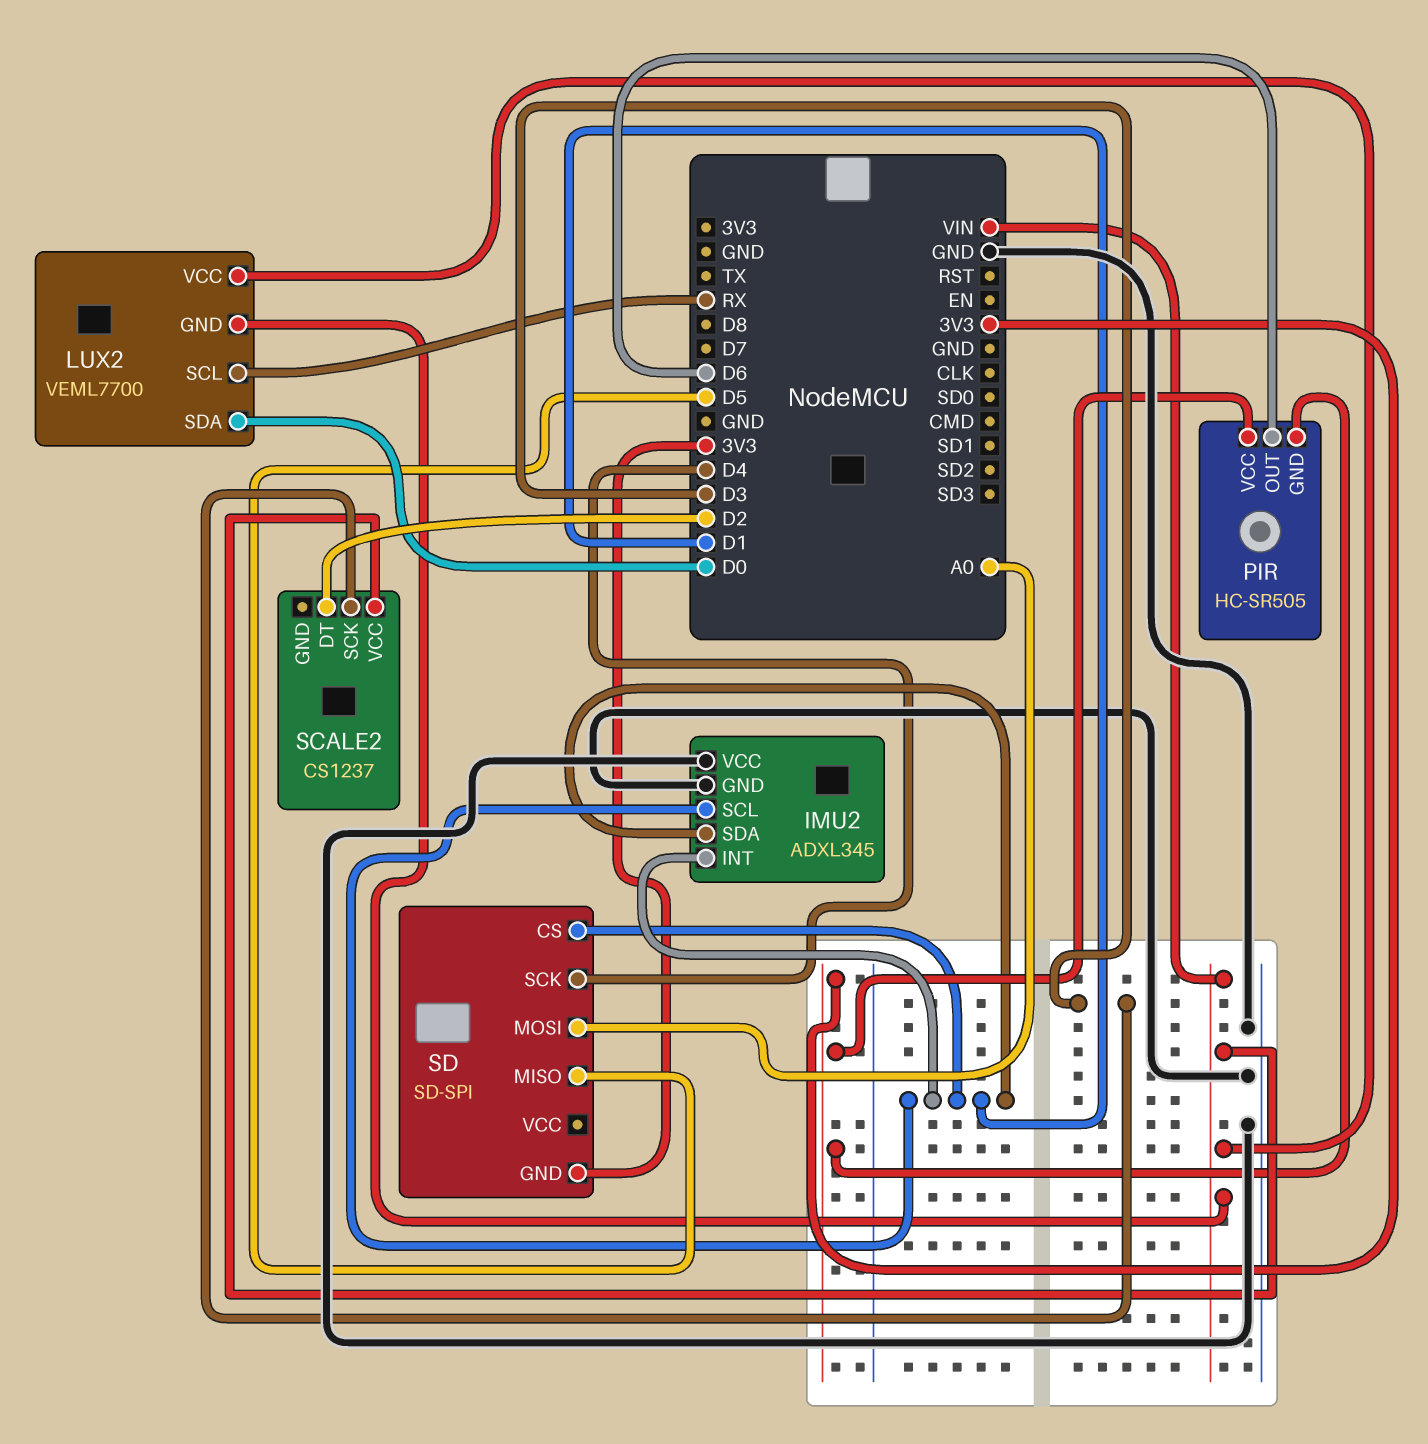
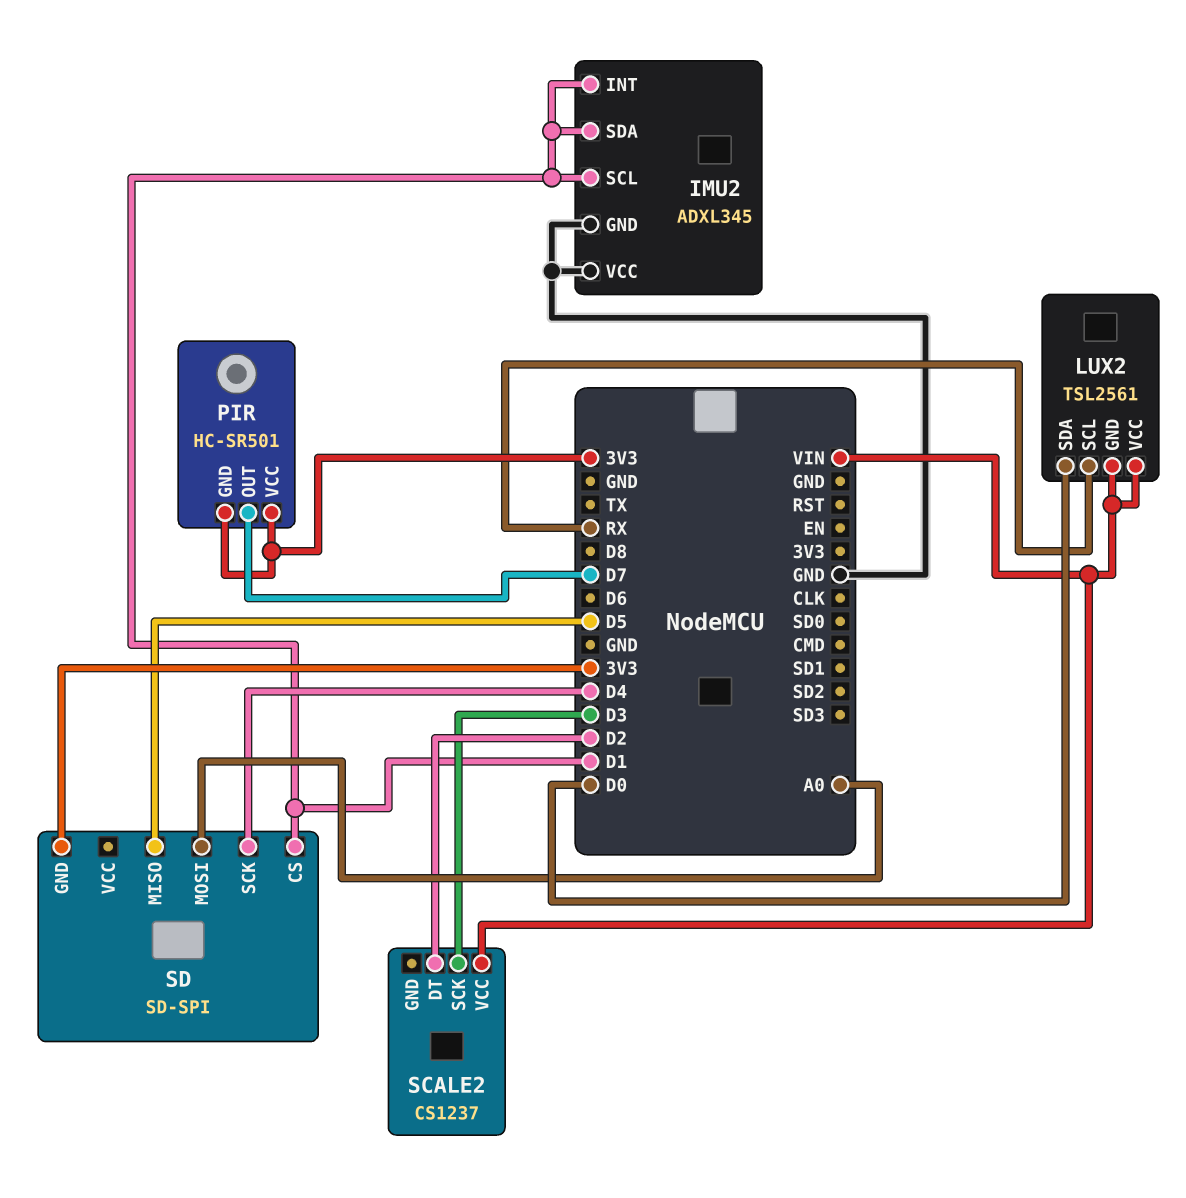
LUX2: VEML7700 -> TSL2561
PIR: HC-SR505 -> HC-SR501
PIR pin OUT: D6 -> D7

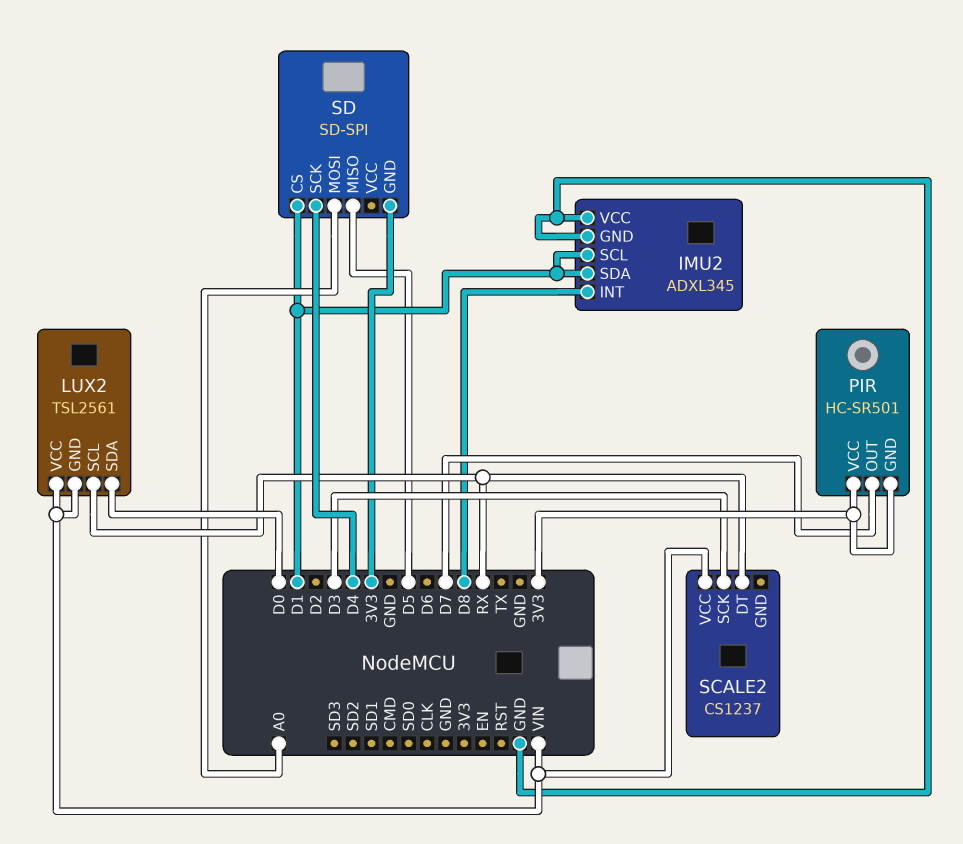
IMU2 pin INT: D1 -> D8
SCALE2 pin DT: D2 -> RX

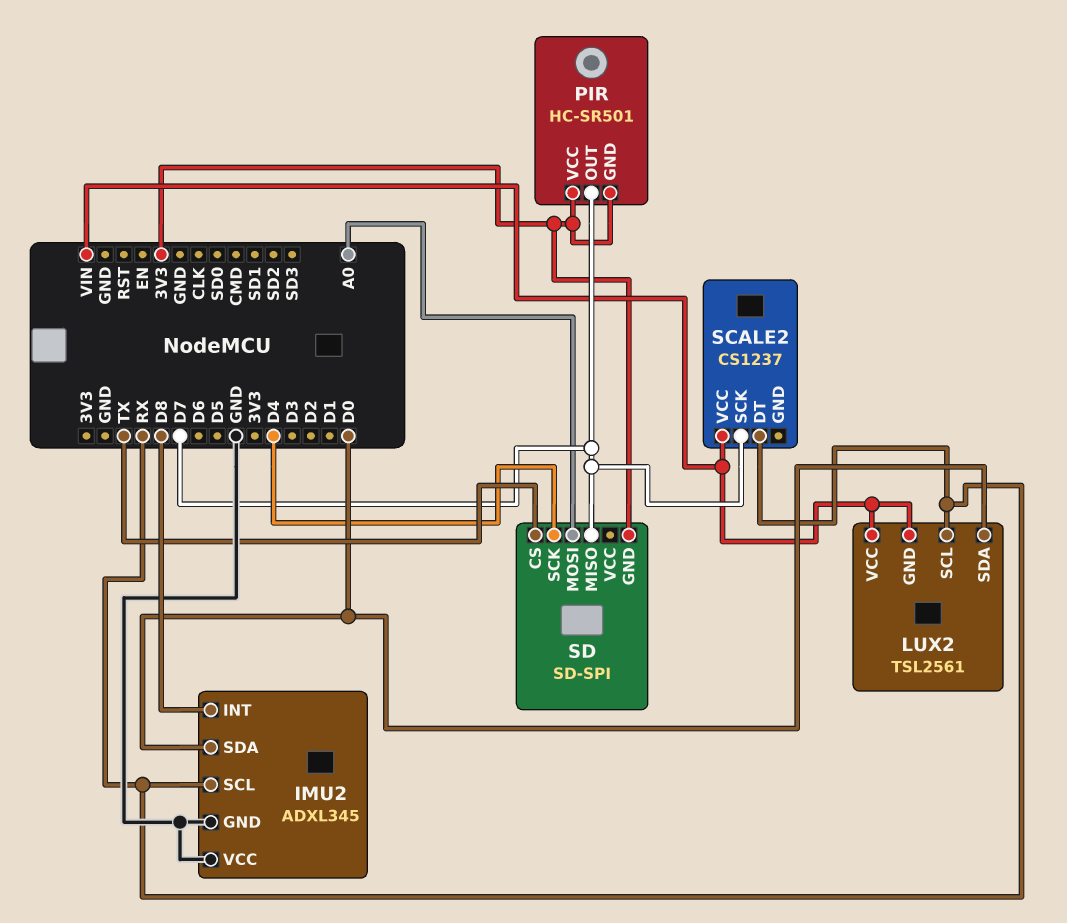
IMU2 pin SCL: D1 -> RX
IMU2 pin SDA: D1 -> D0
SCALE2 pin SCK: D3 -> D7
SD pin CS: D1 -> TX
SD pin MISO: D5 -> D7

